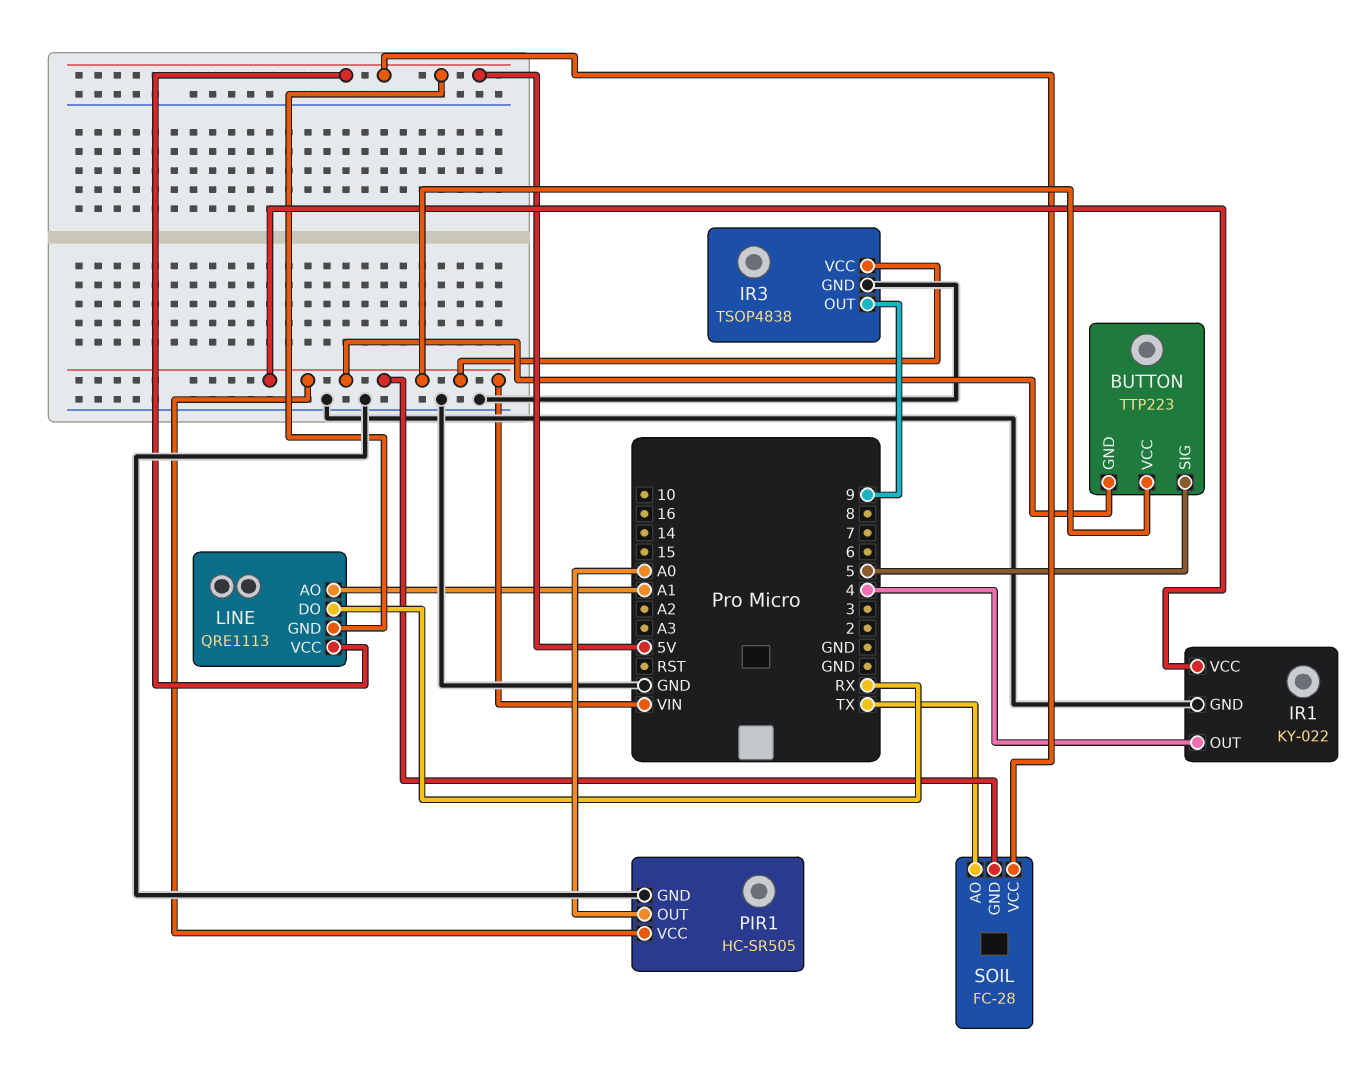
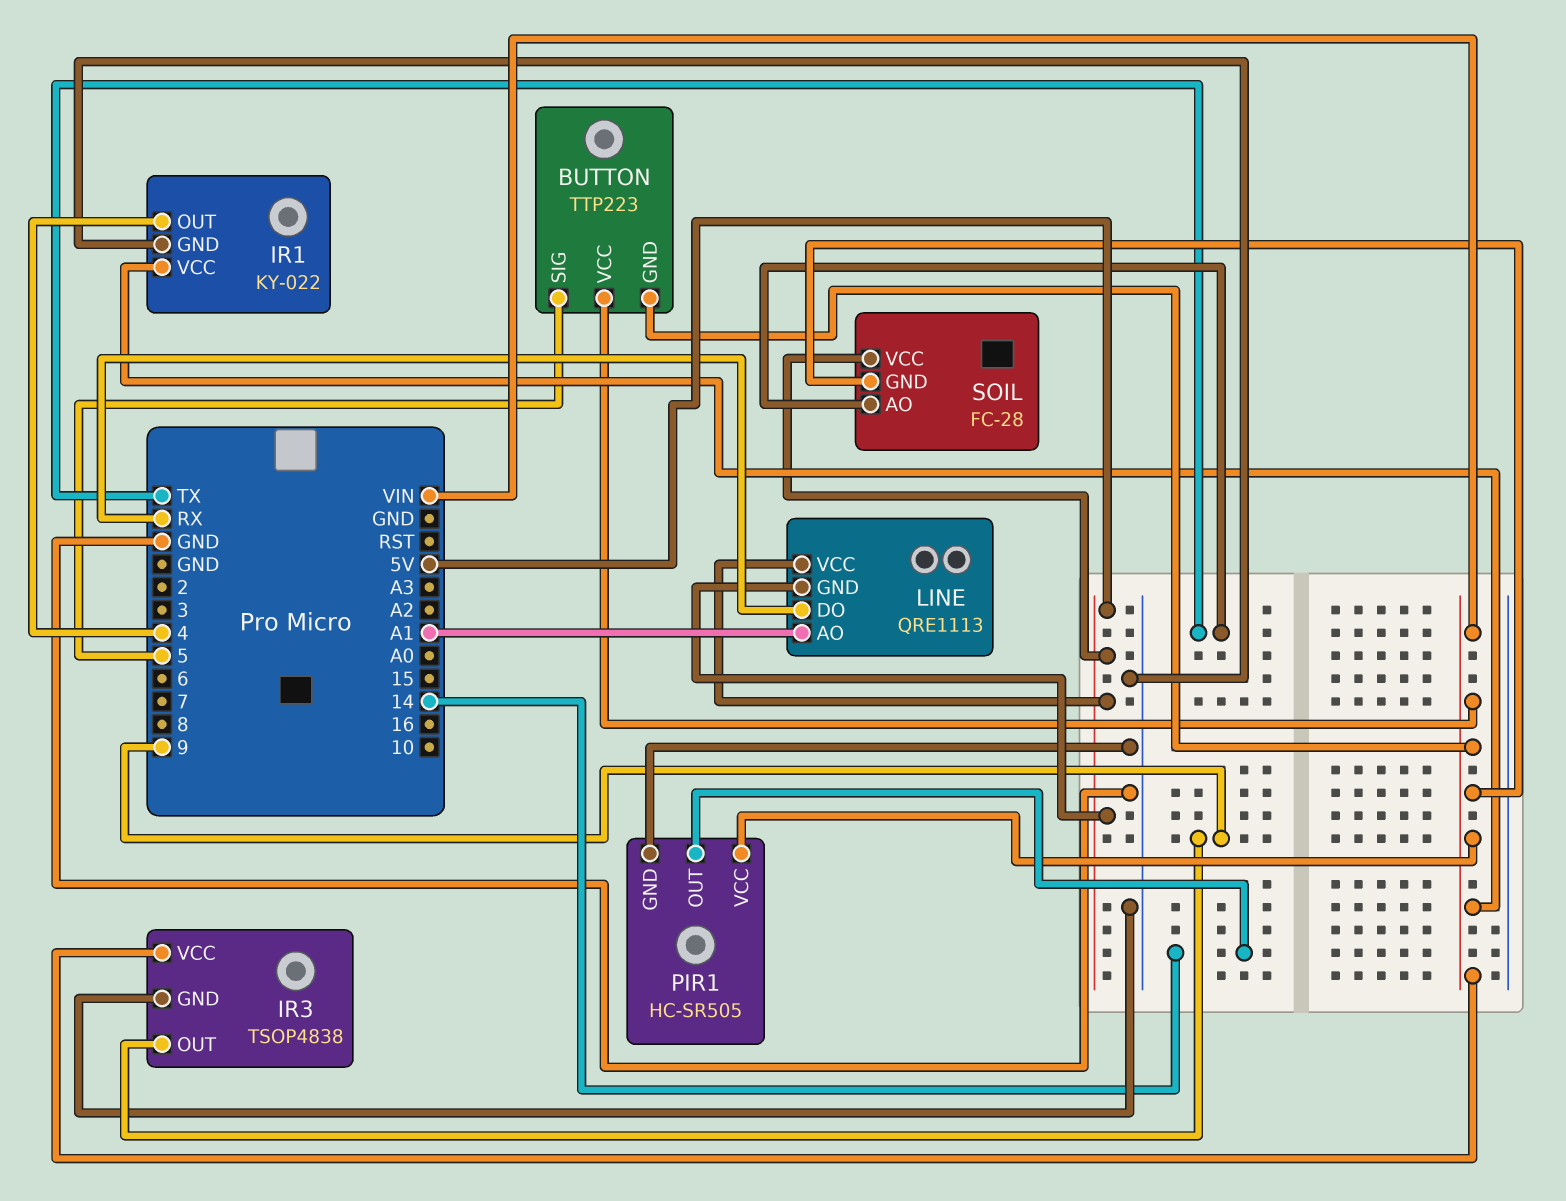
PIR1 pin OUT: A0 -> 14

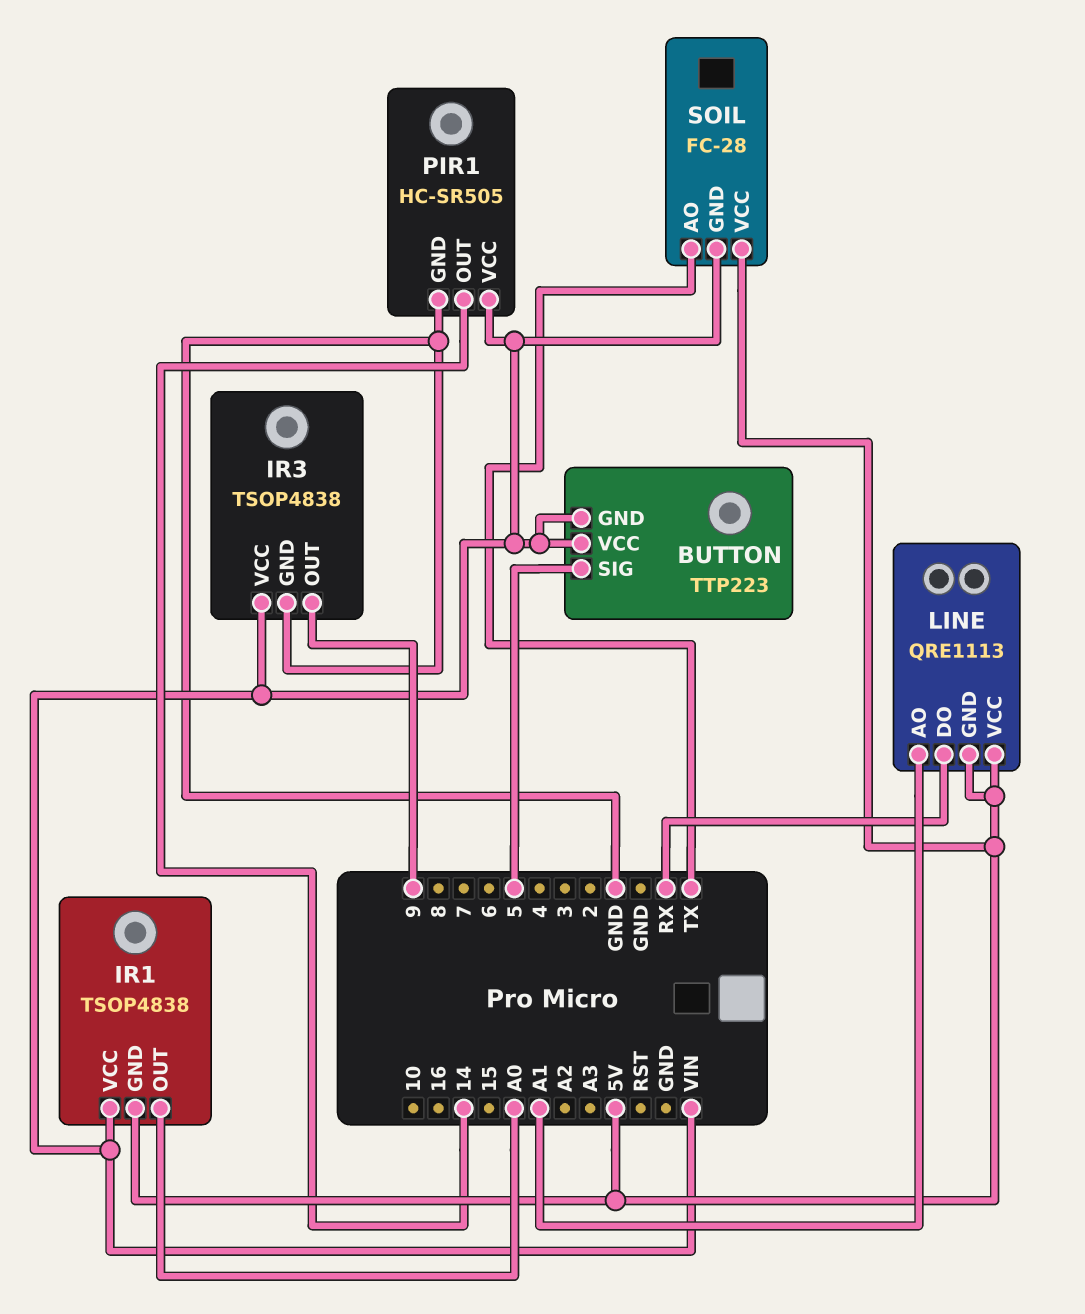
IR1: KY-022 -> TSOP4838
IR1 pin GND: GND -> 5V
IR1 pin OUT: 4 -> A0

